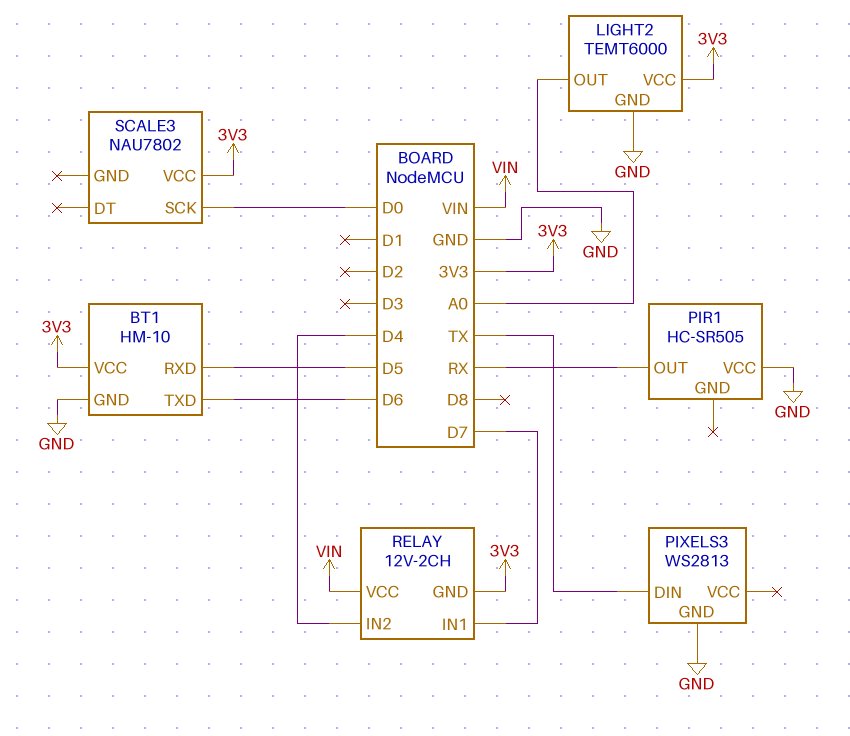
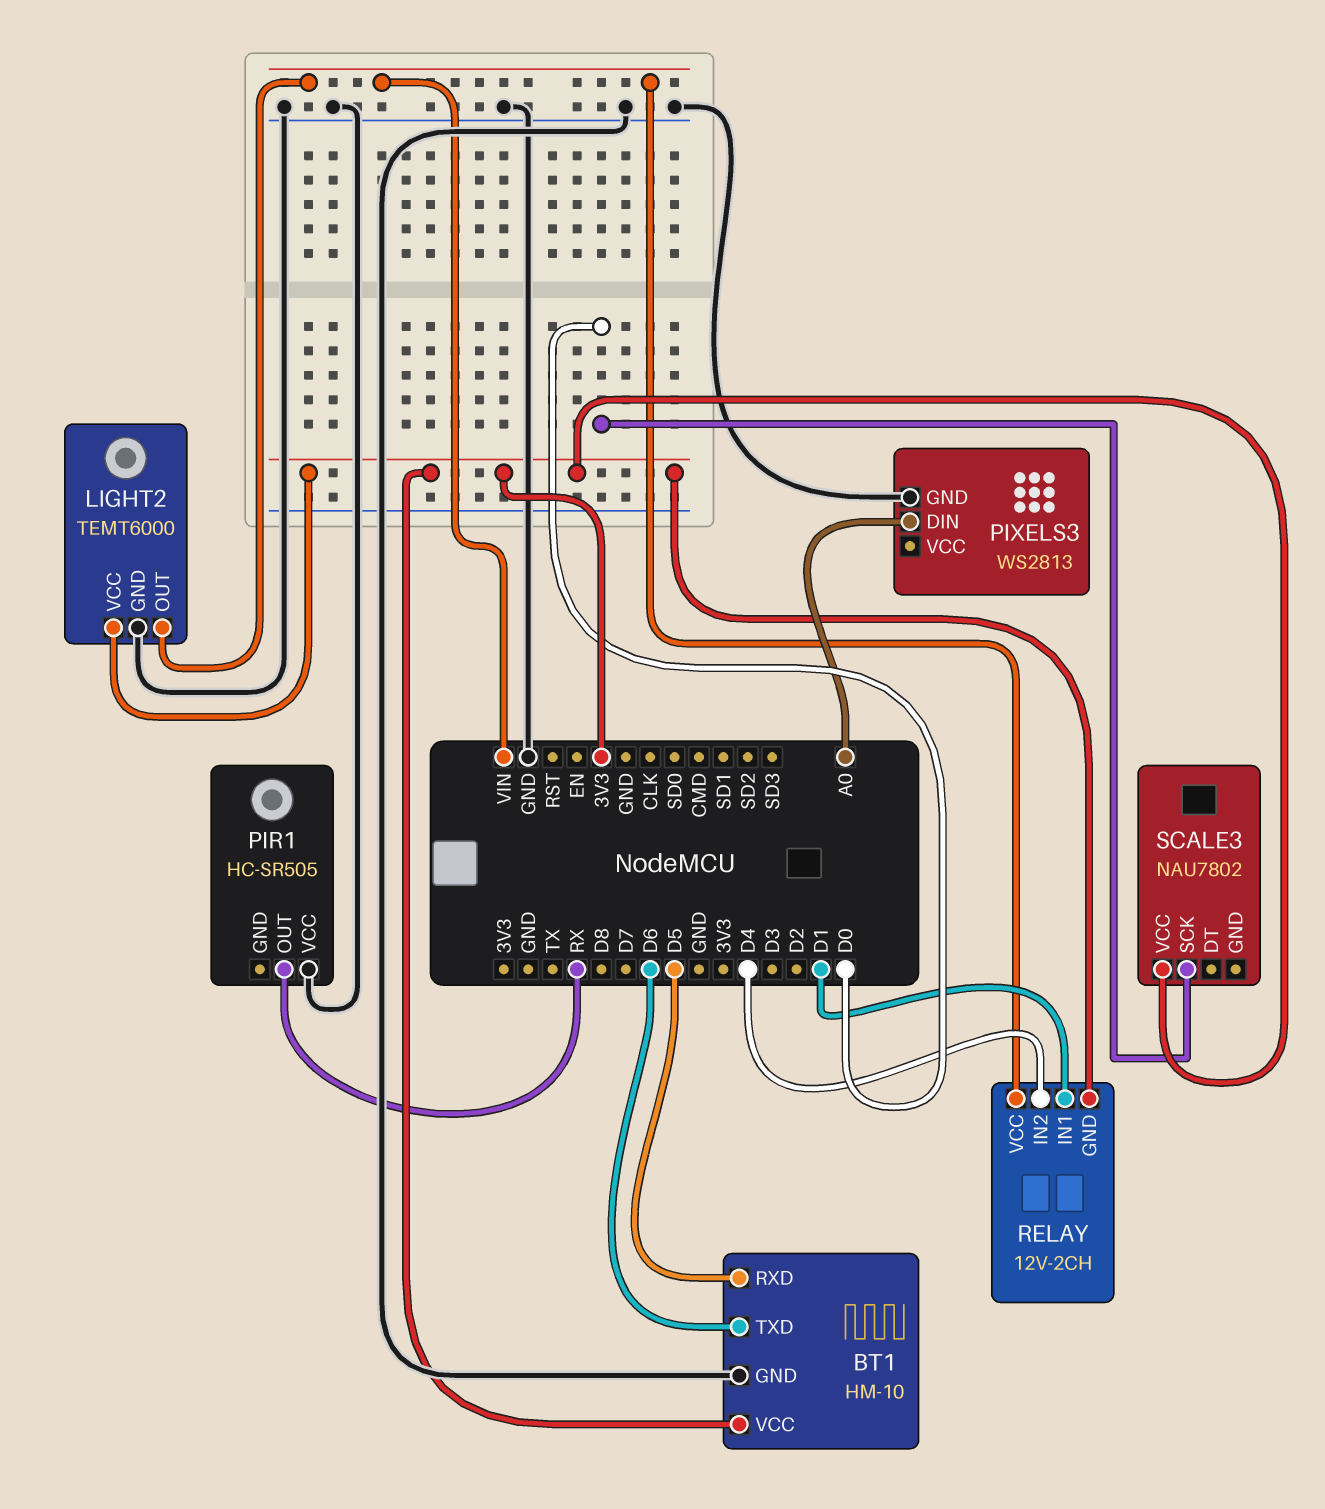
LIGHT2 pin OUT: A0 -> VIN
PIXELS3 pin DIN: TX -> A0
RELAY pin IN1: D7 -> D1

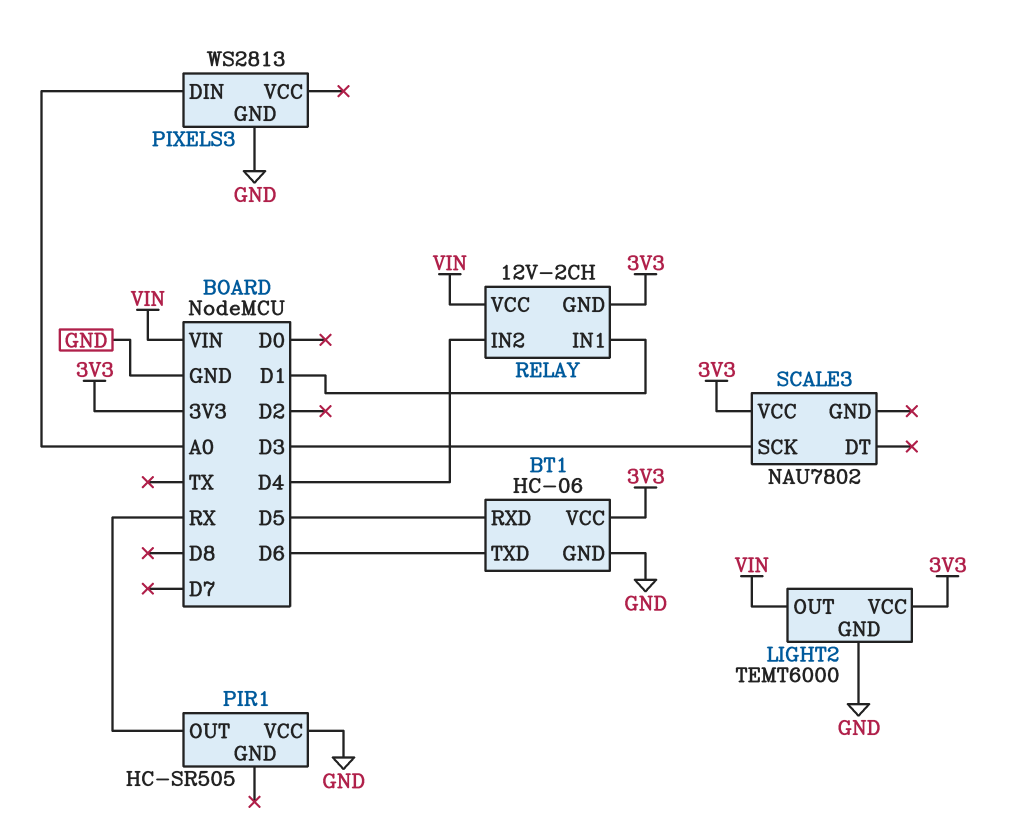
BT1: HM-10 -> HC-06
SCALE3 pin SCK: D0 -> D3

